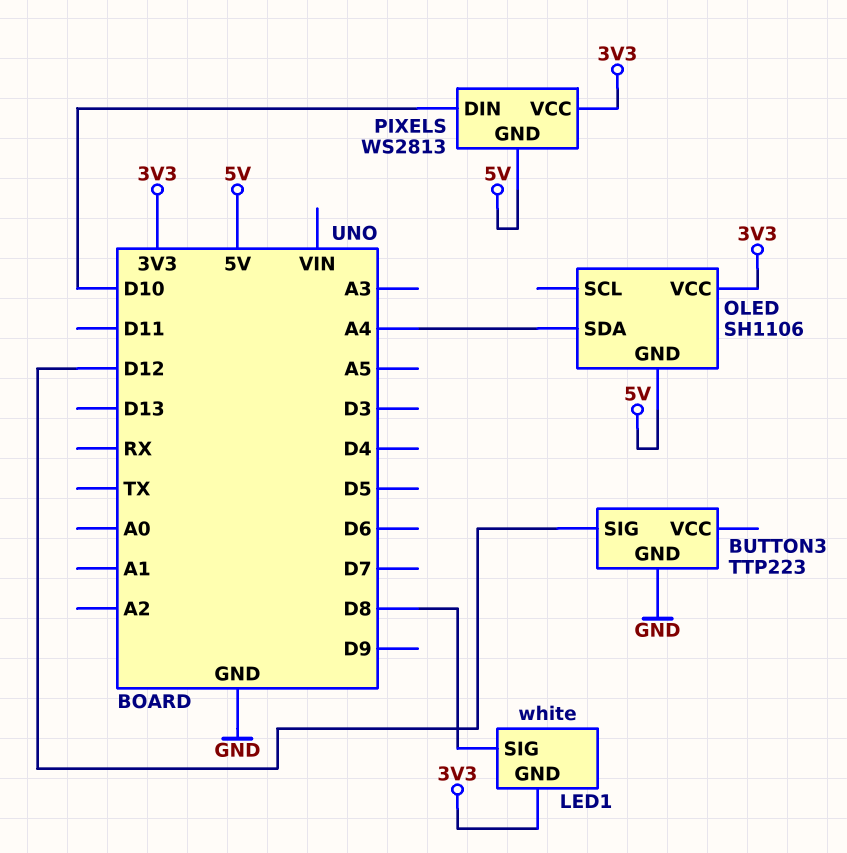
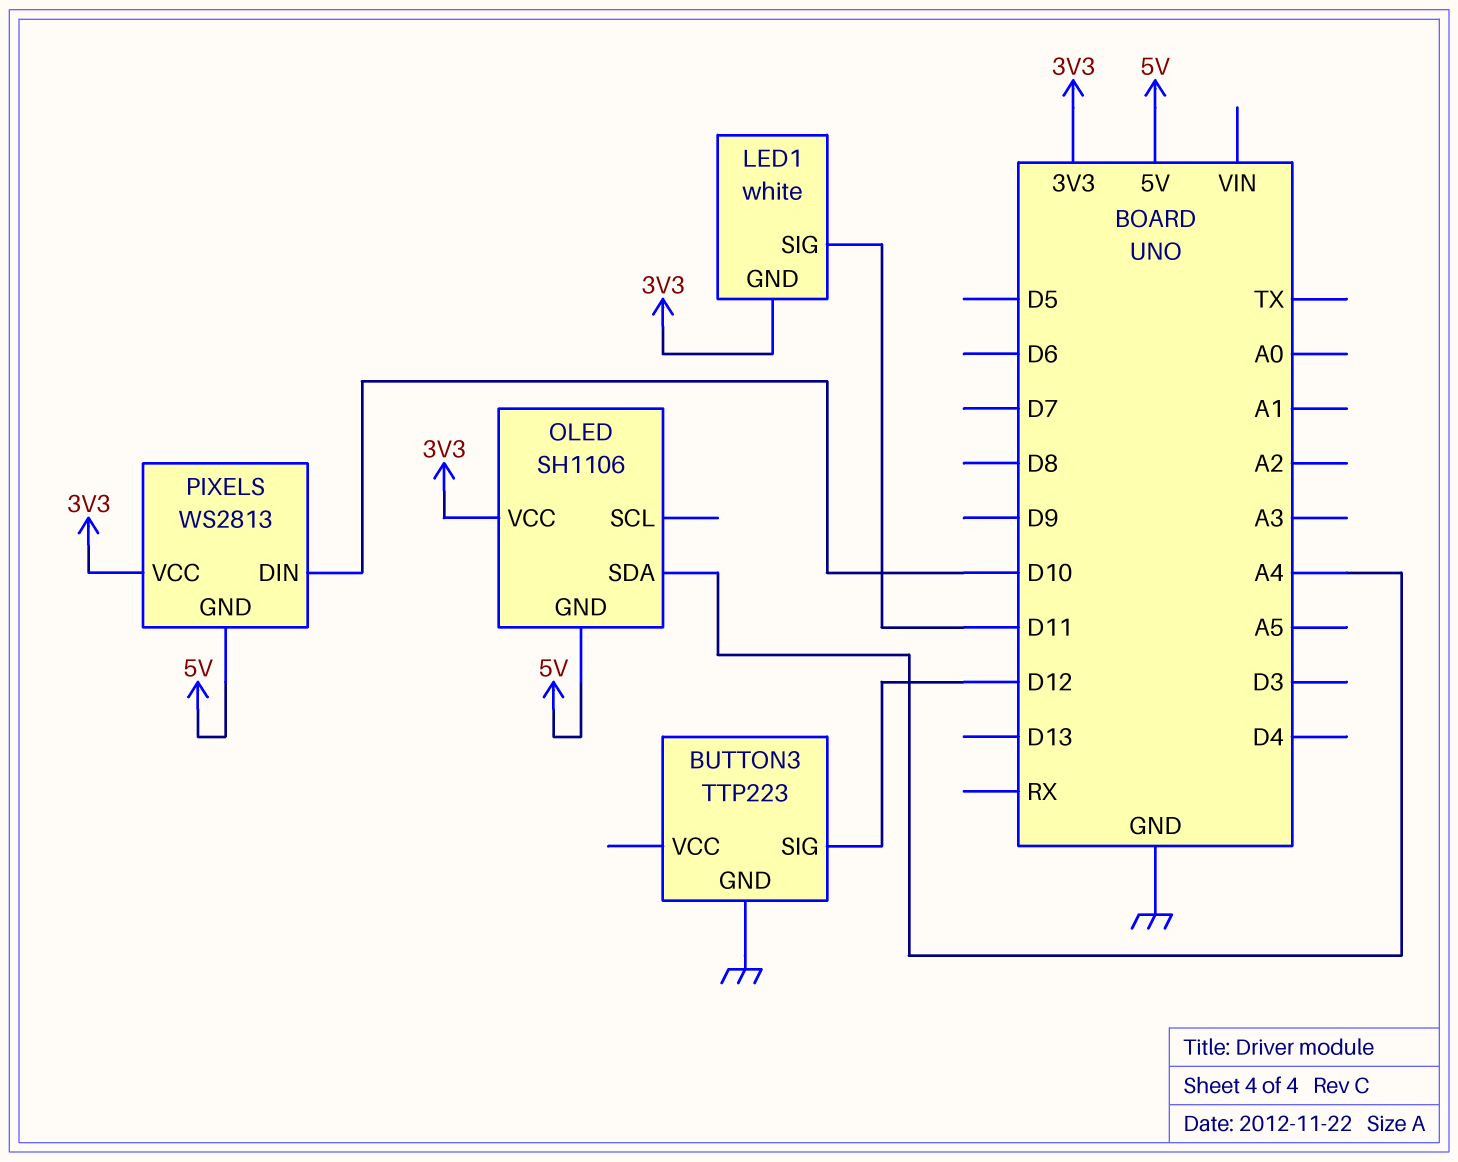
LED1 pin SIG: D8 -> D11

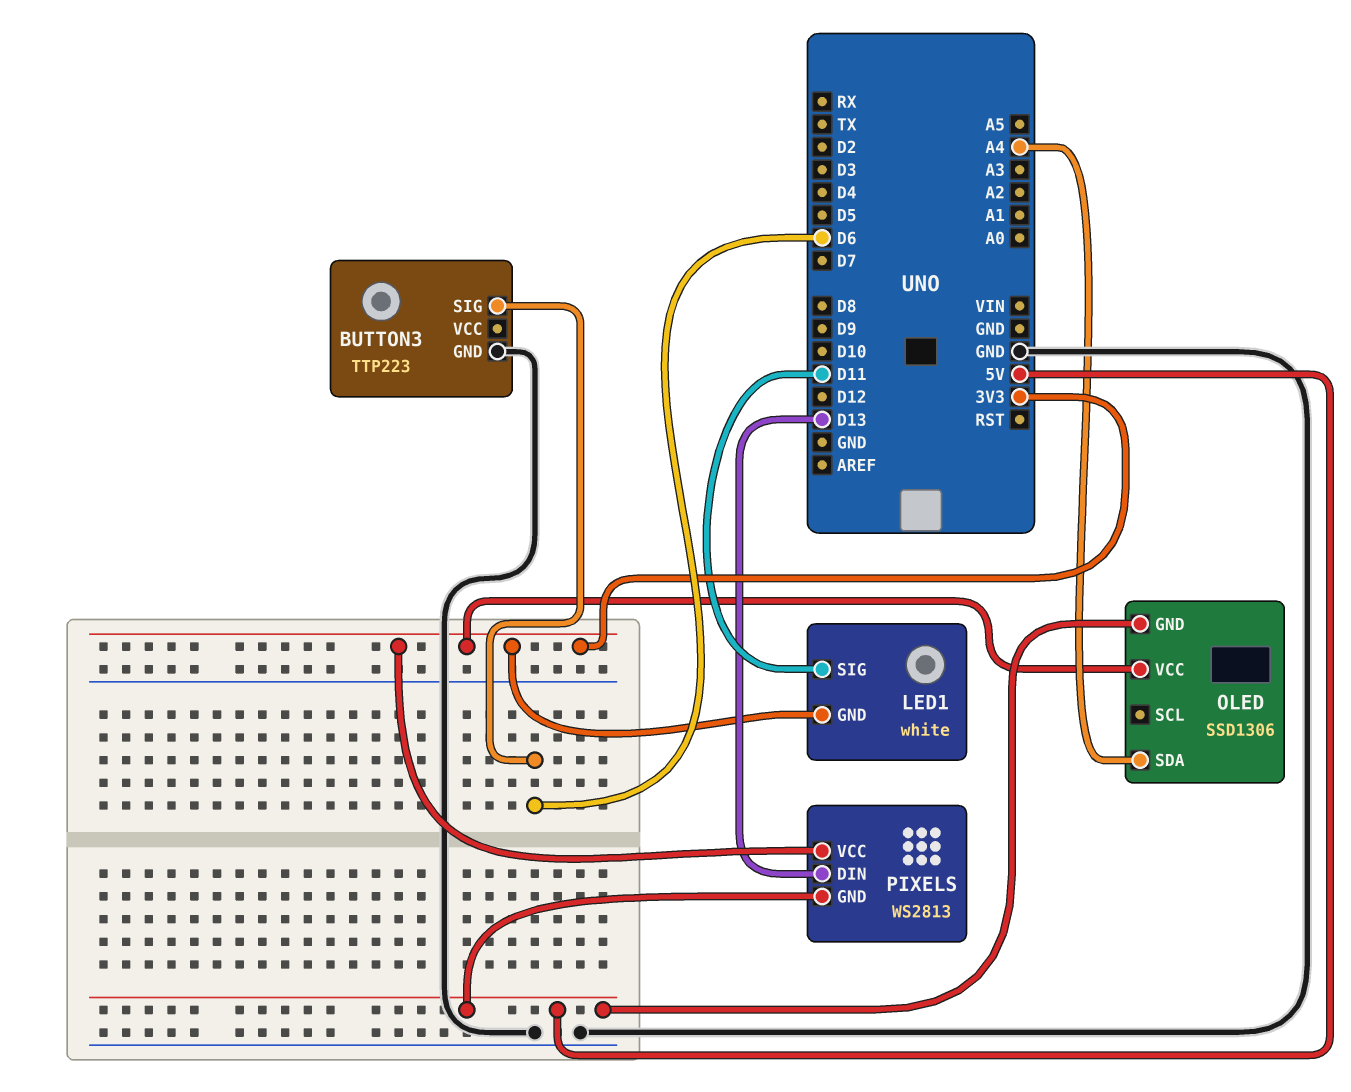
BUTTON3 pin SIG: D12 -> D6
OLED: SH1106 -> SSD1306
PIXELS pin DIN: D10 -> D13

